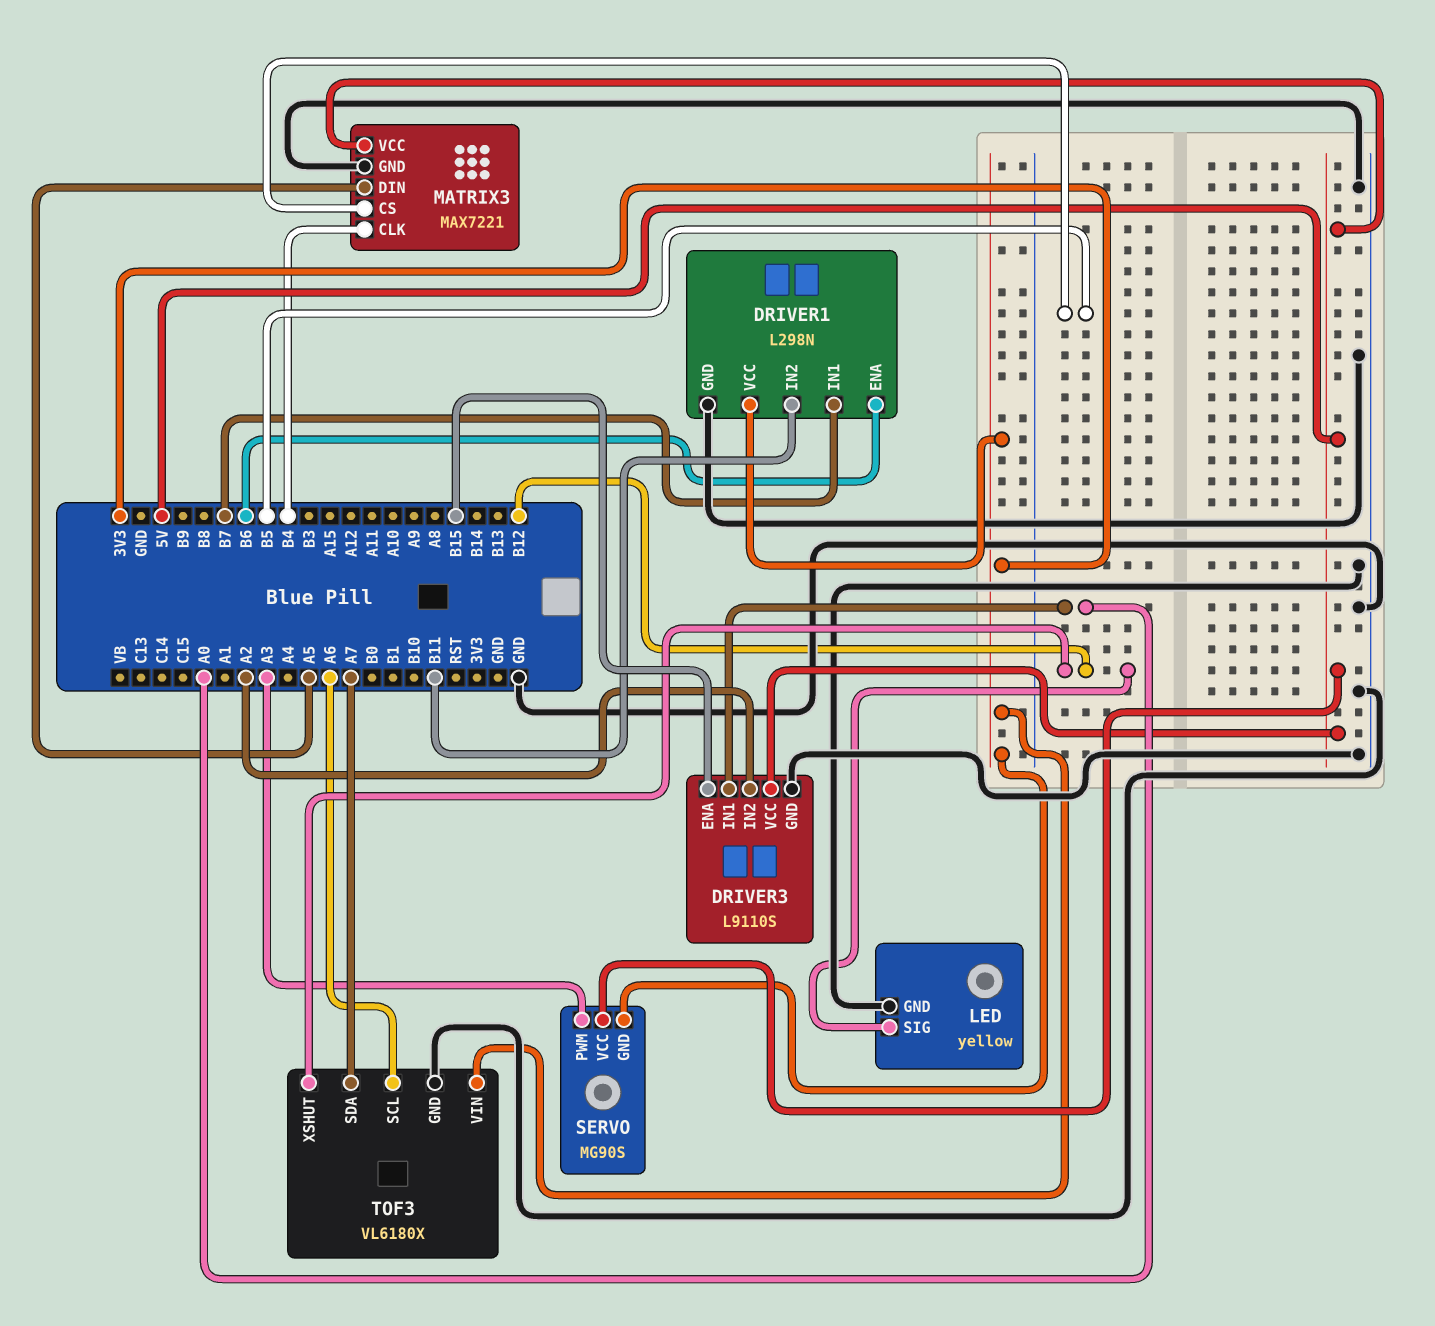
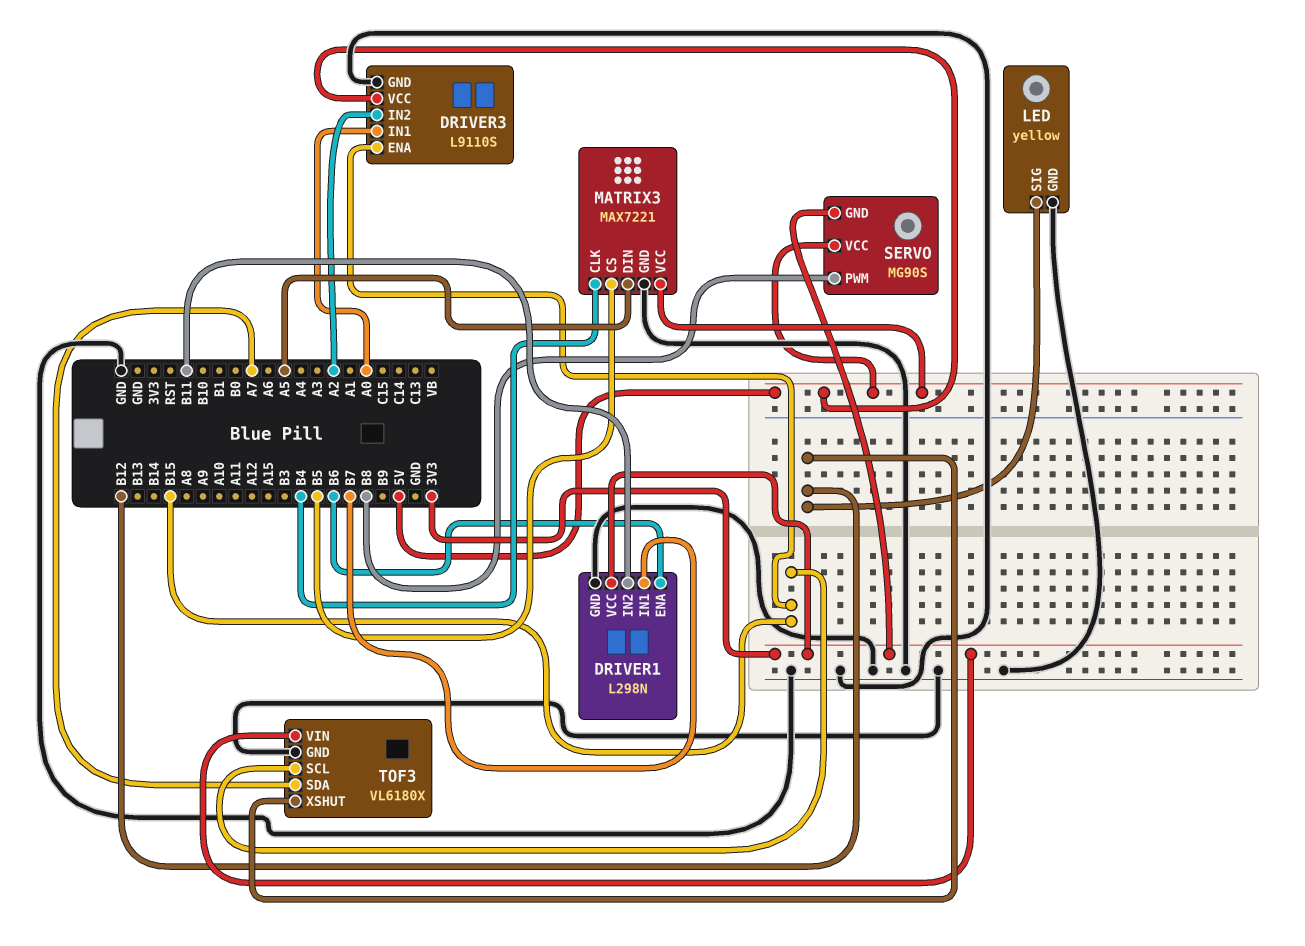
SERVO pin PWM: A3 -> B8
TOF3 pin SCL: A6 -> B15

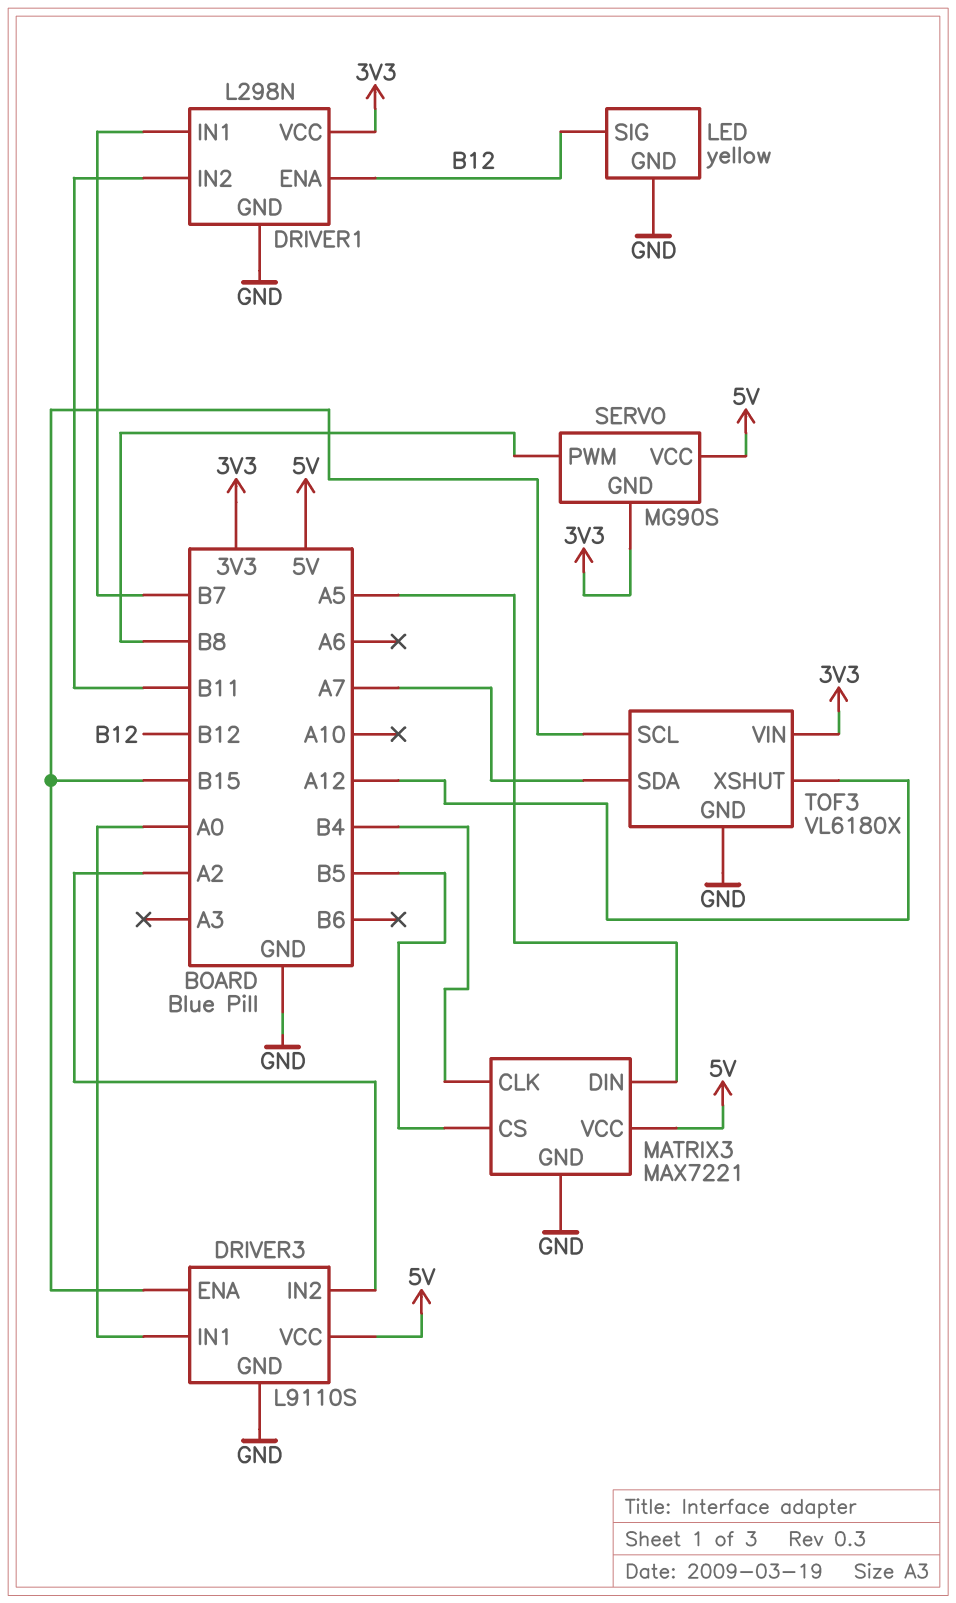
DRIVER1 pin ENA: B6 -> B12
TOF3 pin XSHUT: B12 -> A12

